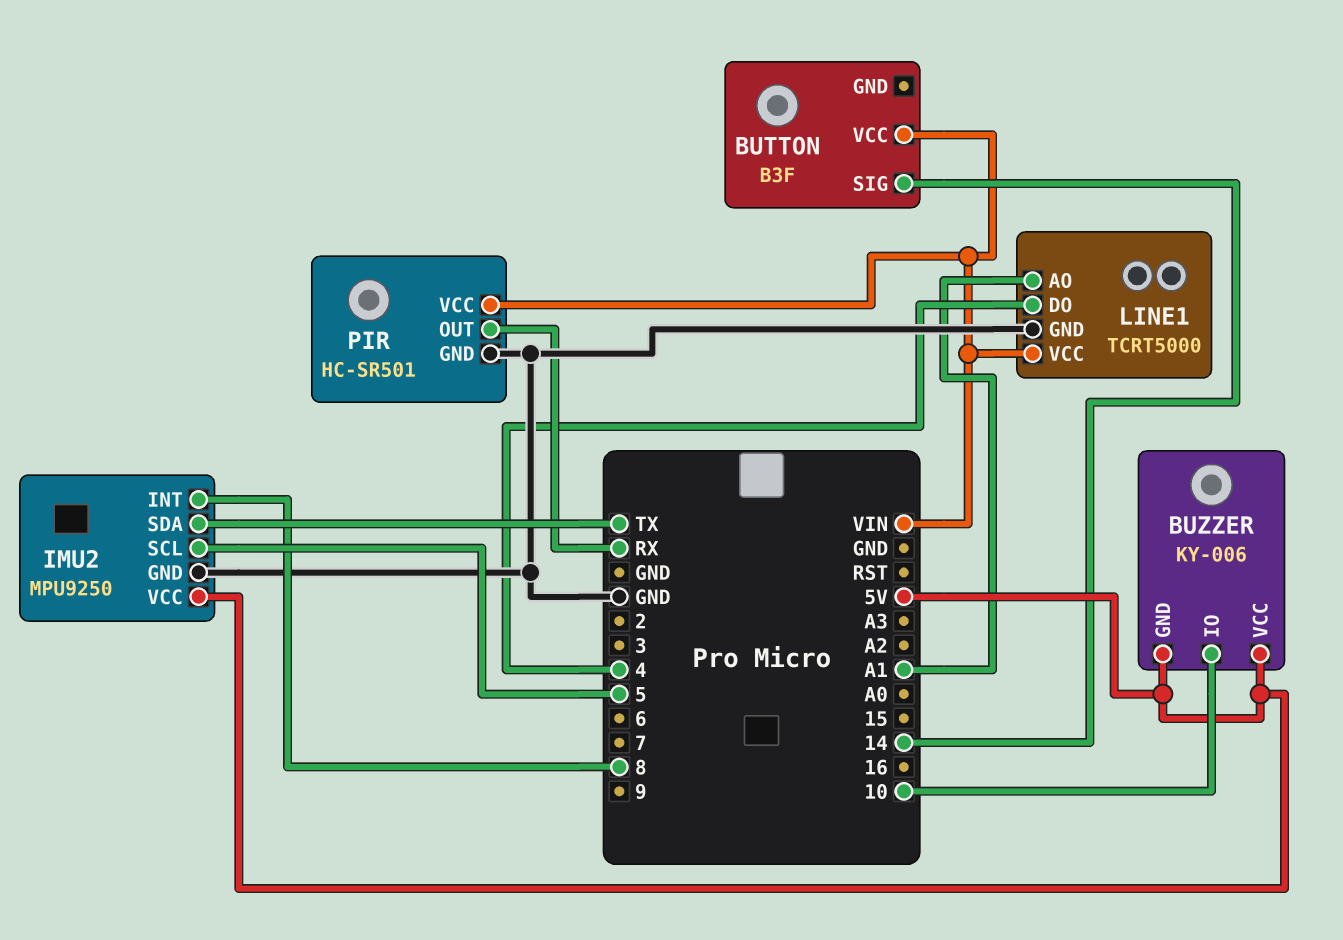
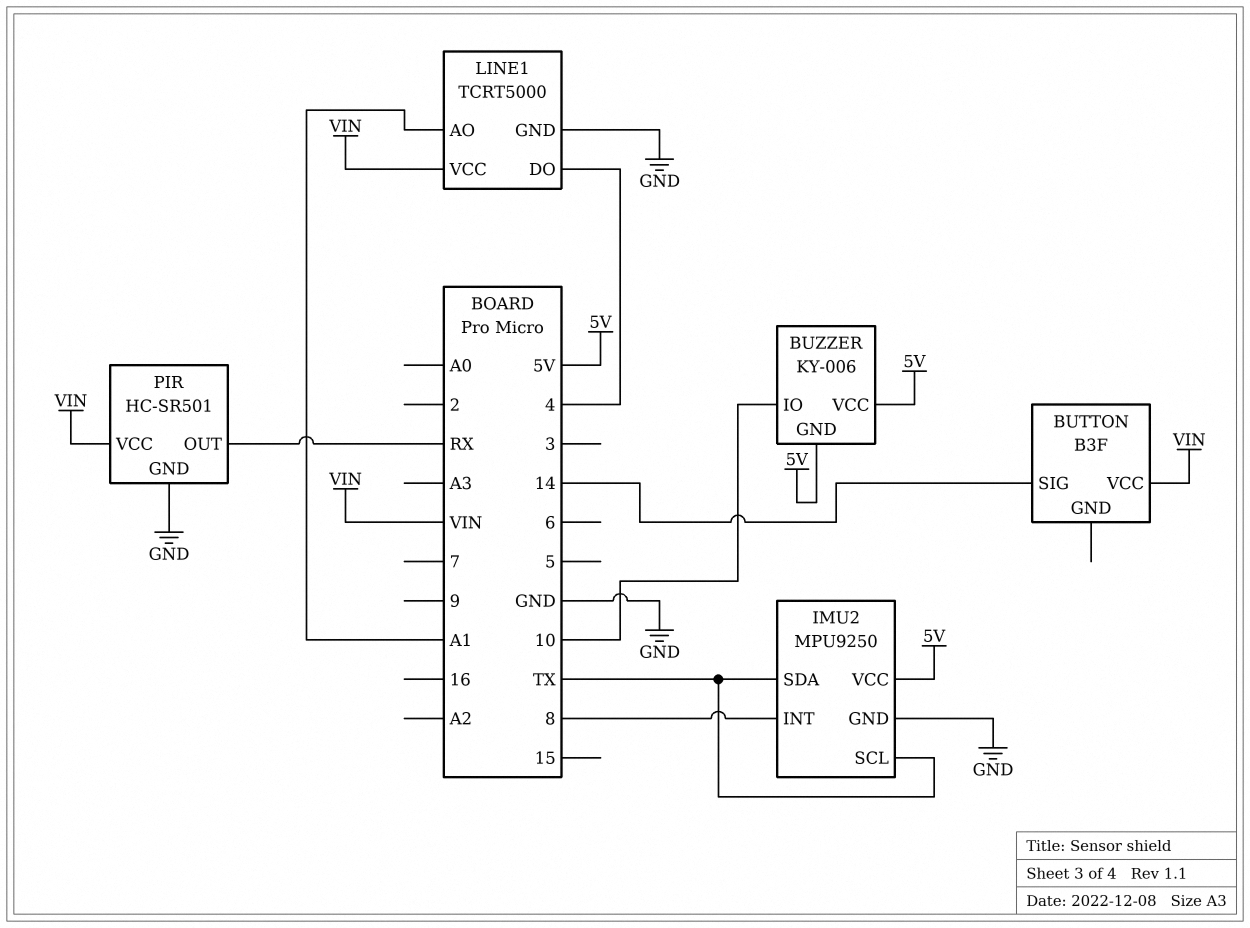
IMU2 pin SCL: 5 -> TX

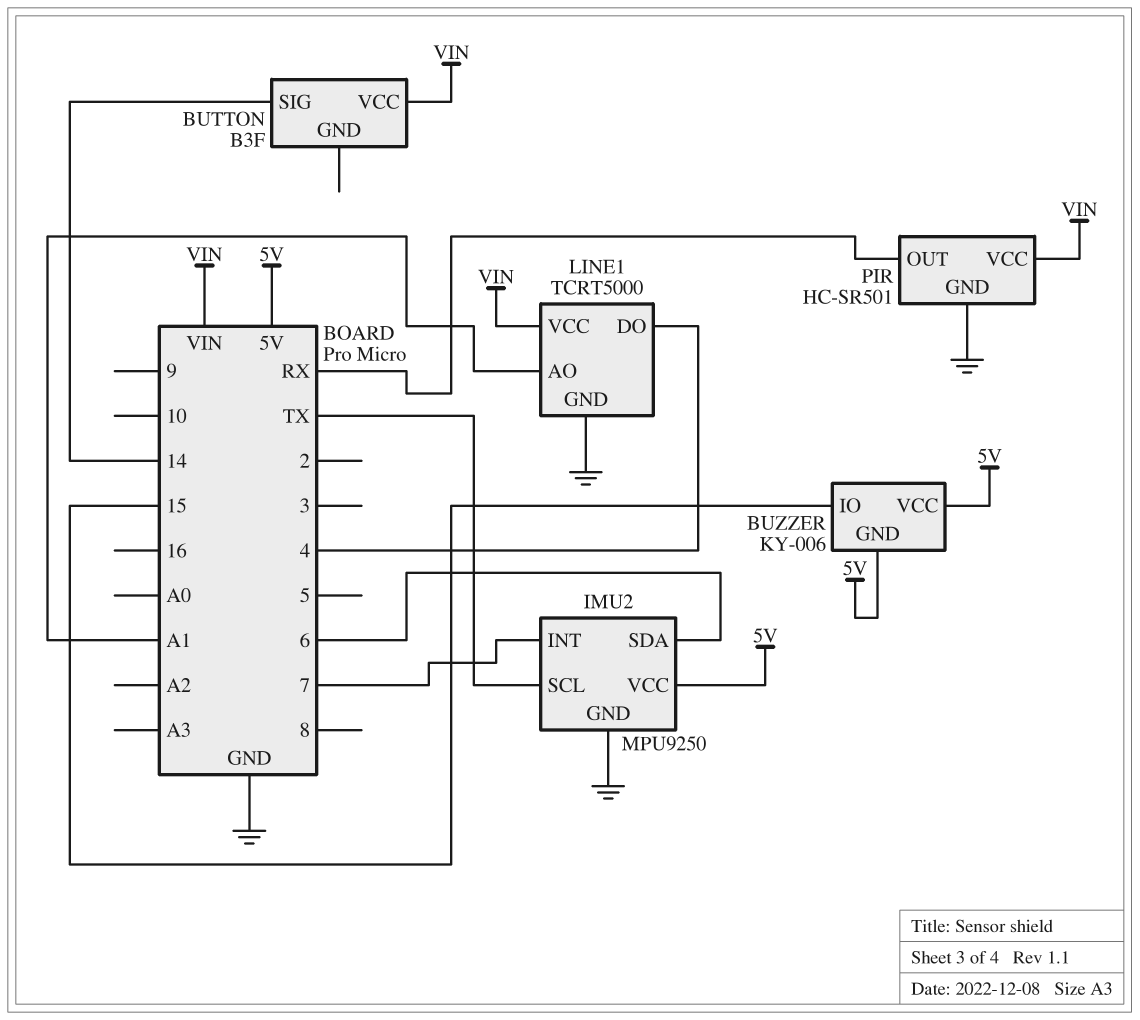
BUZZER pin IO: 10 -> 15
IMU2 pin INT: 8 -> 7
IMU2 pin SDA: TX -> 6

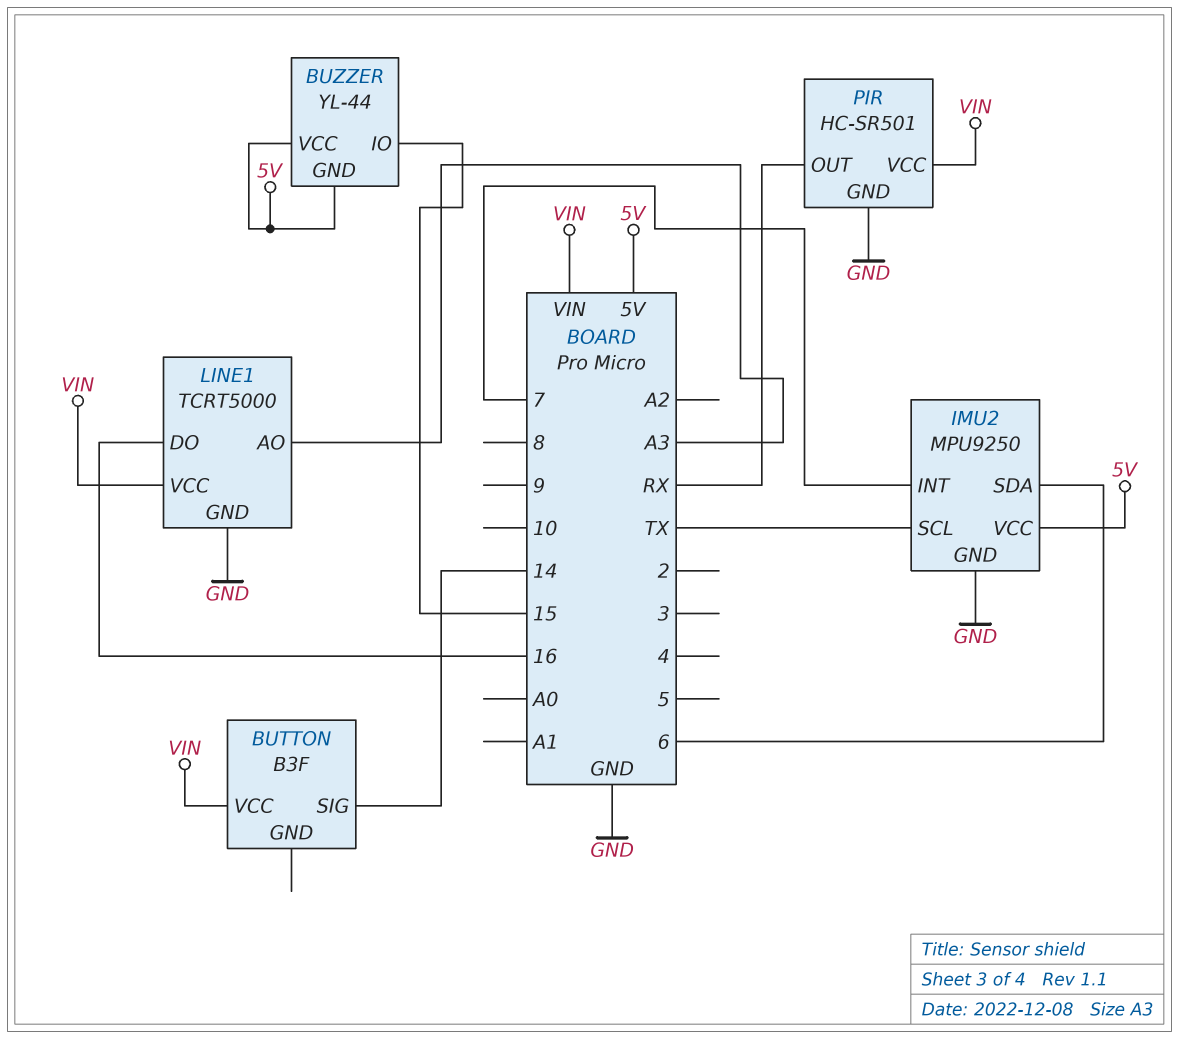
BUZZER: KY-006 -> YL-44
LINE1 pin AO: A1 -> A3
LINE1 pin DO: 4 -> 16

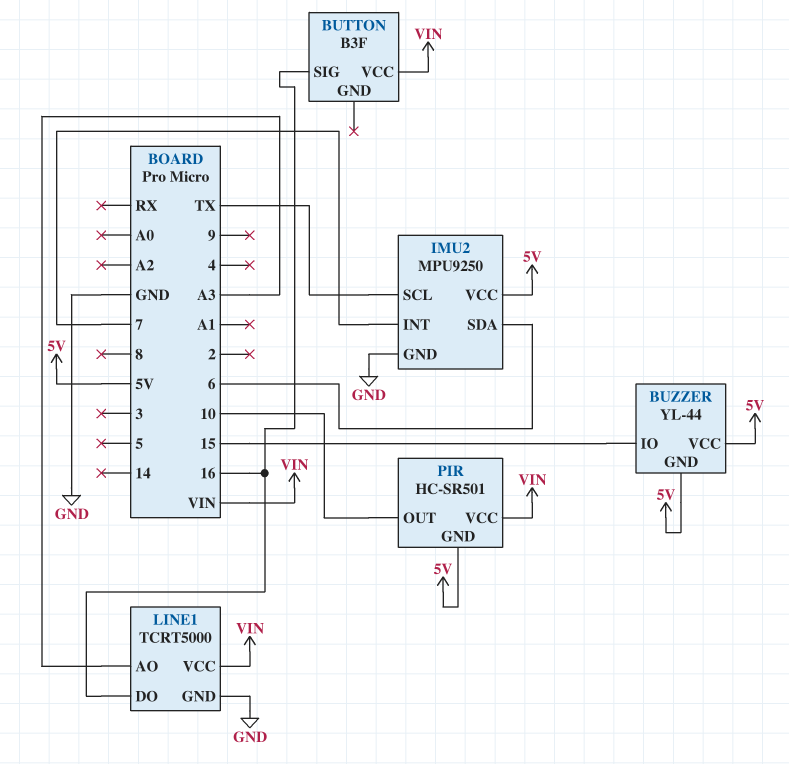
BUTTON pin SIG: 14 -> 16
PIR pin GND: GND -> 5V
PIR pin OUT: RX -> 10

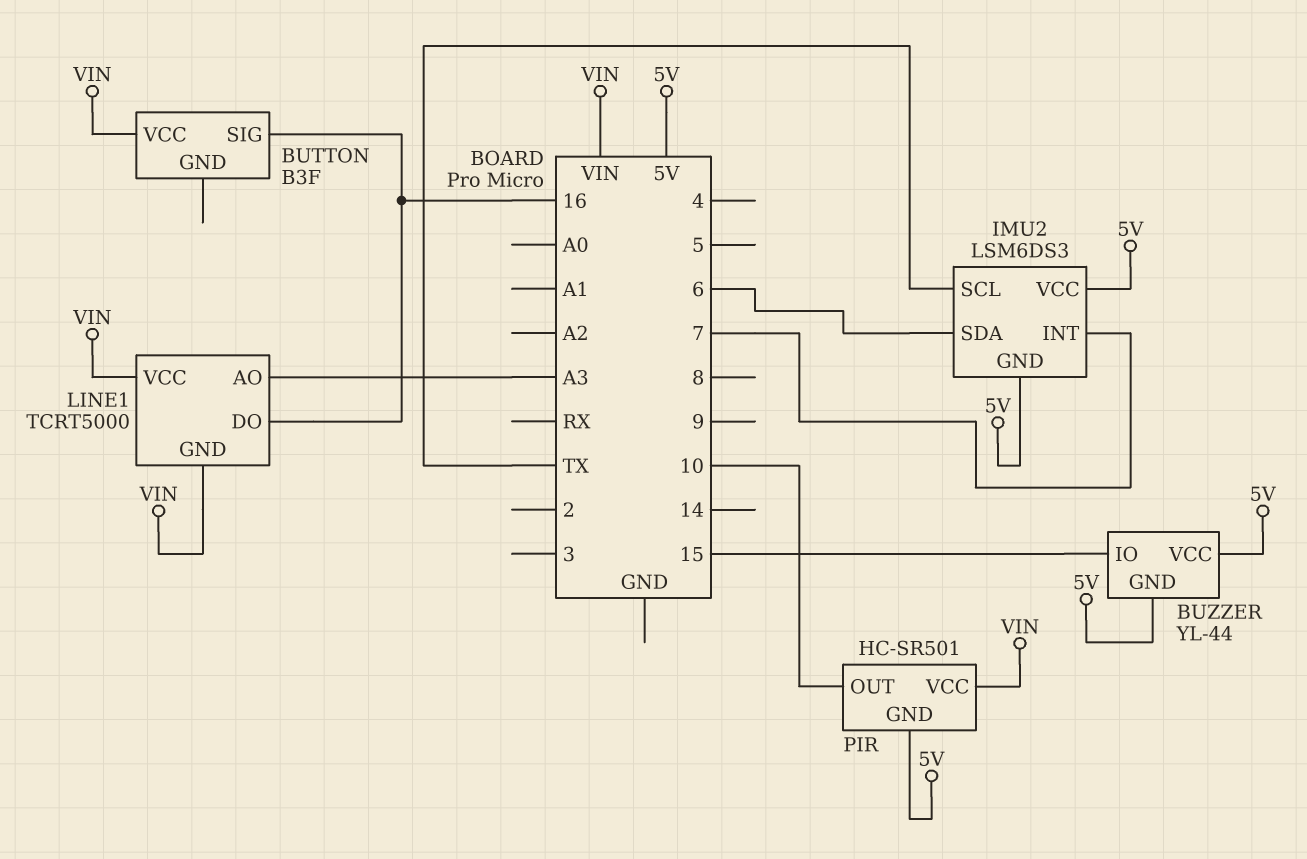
IMU2: MPU9250 -> LSM6DS3
IMU2 pin GND: GND -> 5V
LINE1 pin GND: GND -> VIN

